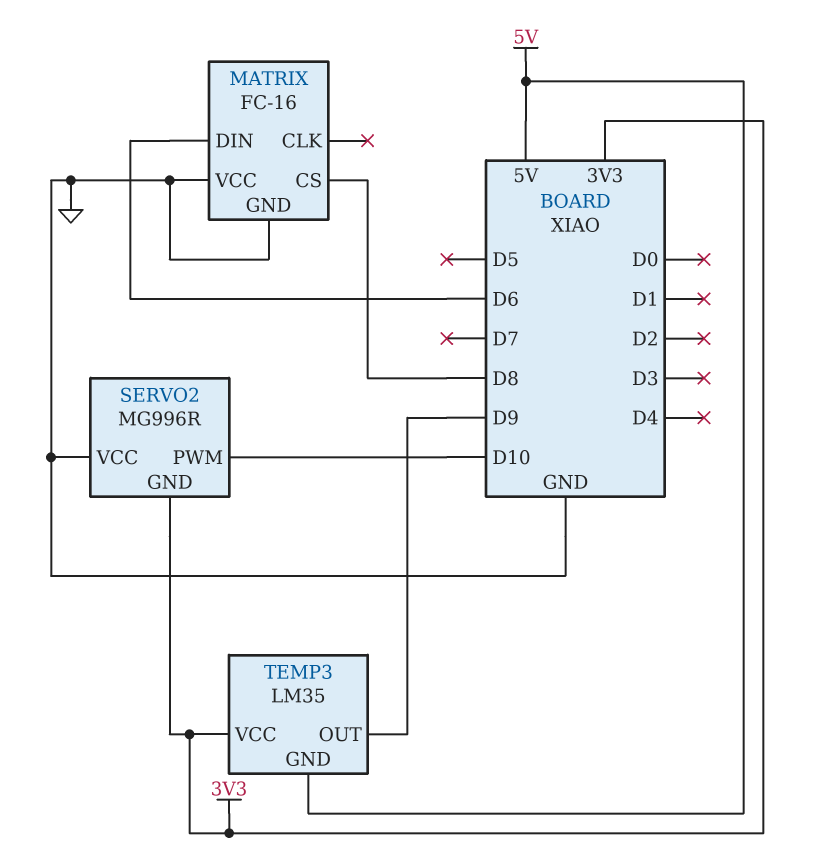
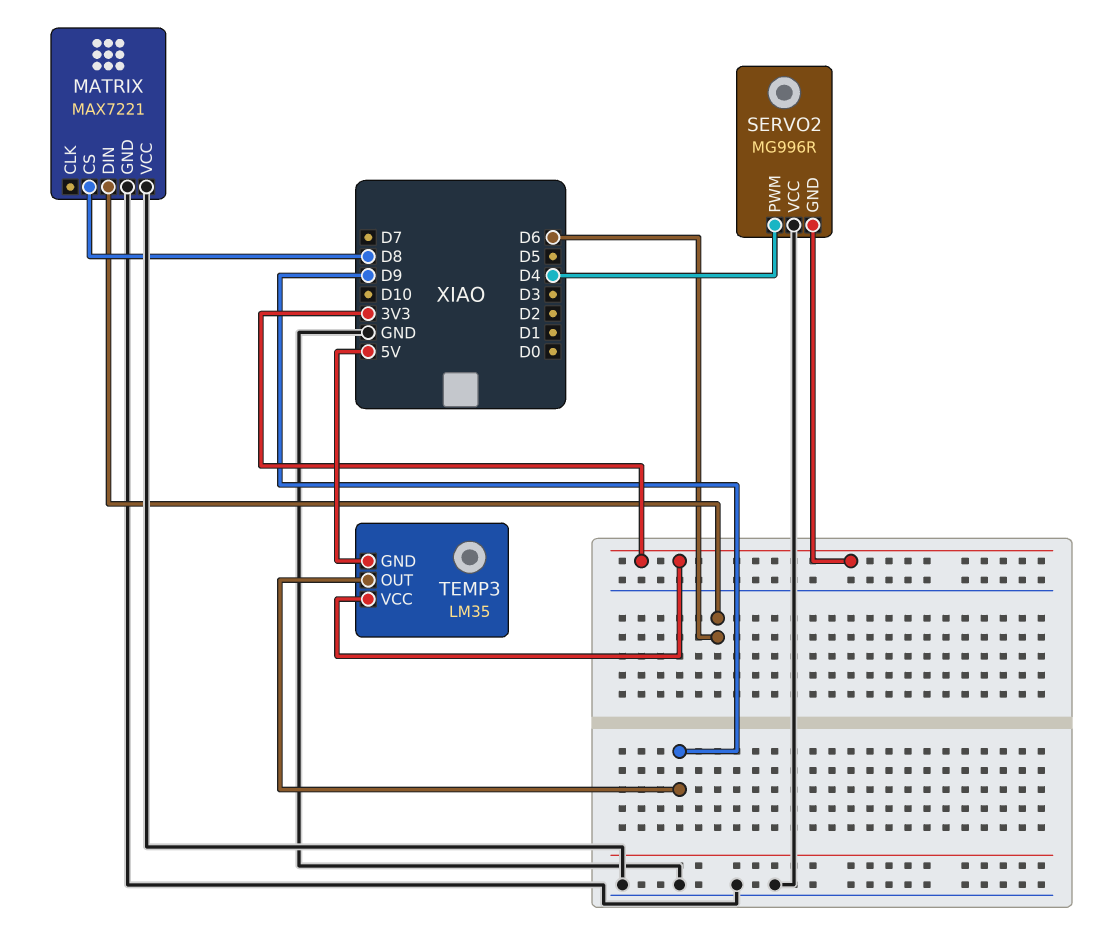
MATRIX: FC-16 -> MAX7221
SERVO2 pin PWM: D10 -> D4

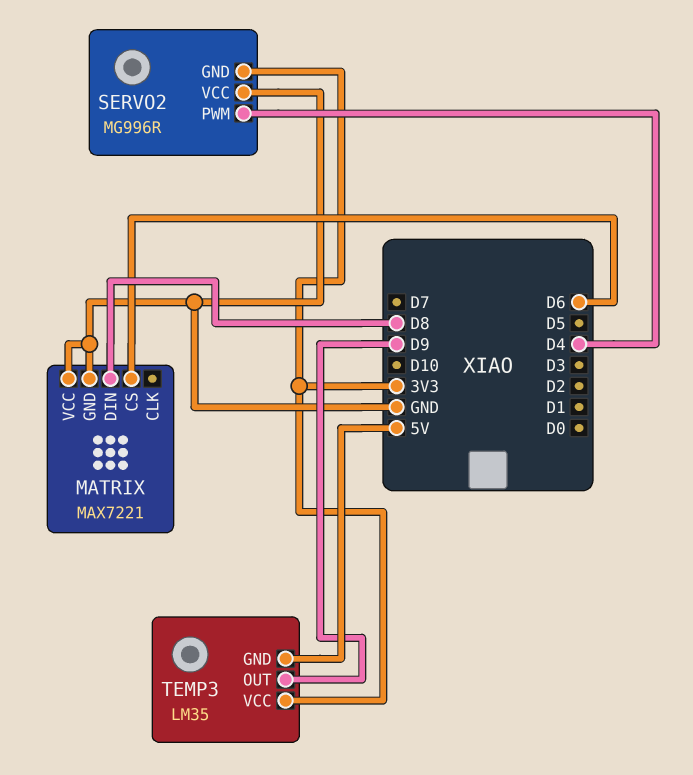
MATRIX pin CS: D8 -> D6
MATRIX pin DIN: D6 -> D8

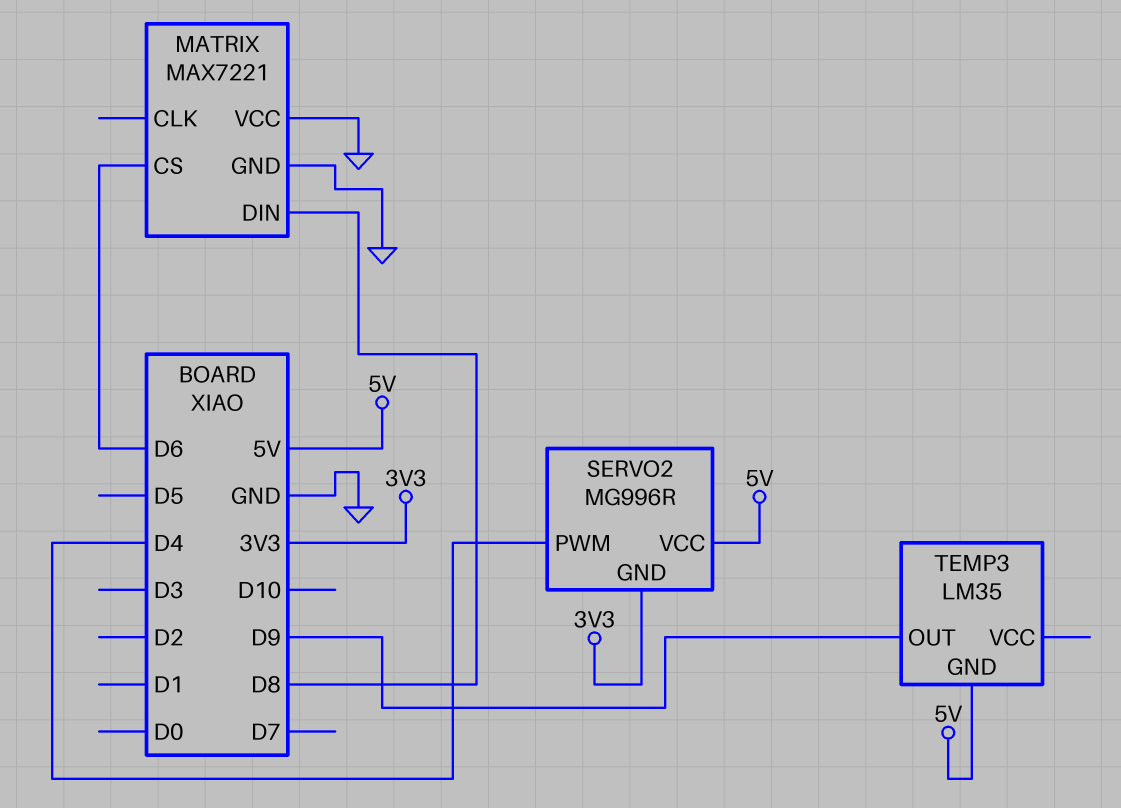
SERVO2 pin VCC: GND -> 5V
TEMP3 pin VCC: 3V3 -> none

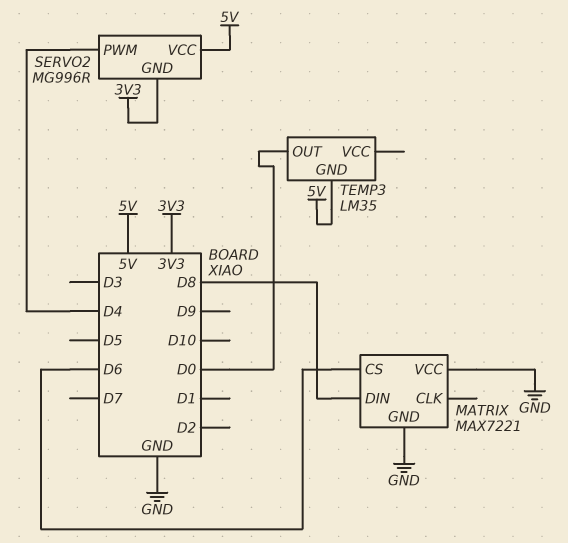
TEMP3 pin OUT: D9 -> D0

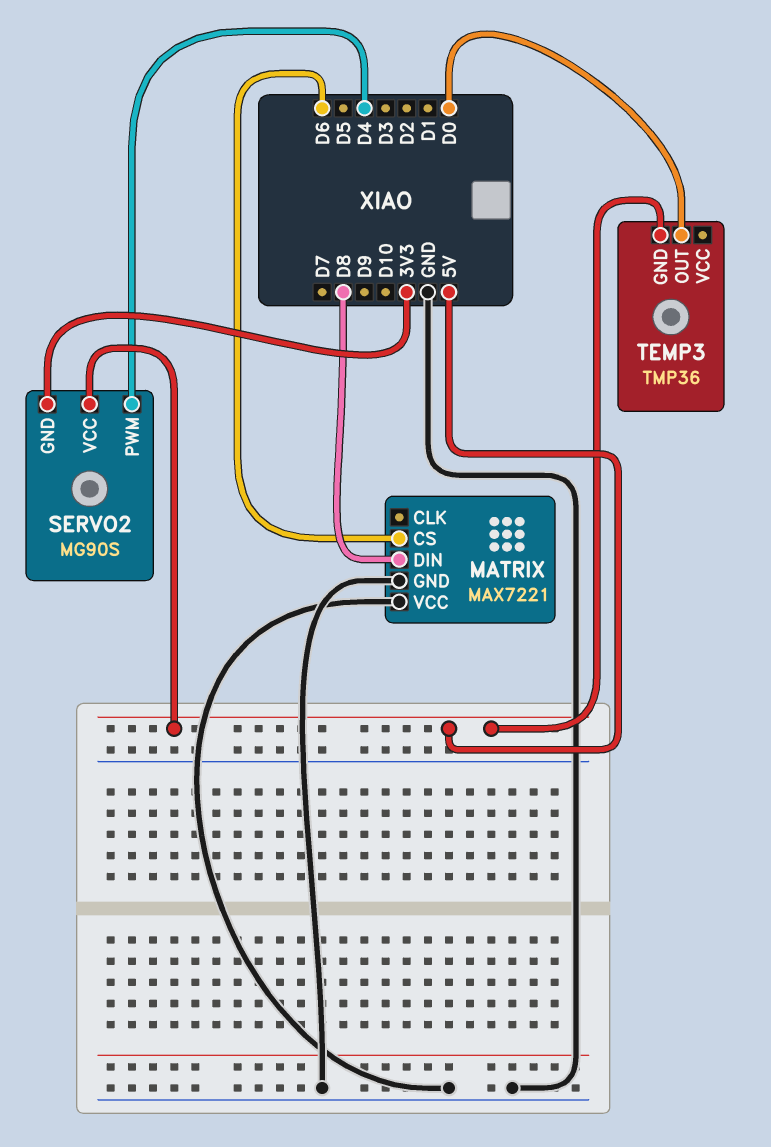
SERVO2: MG996R -> MG90S
TEMP3: LM35 -> TMP36

